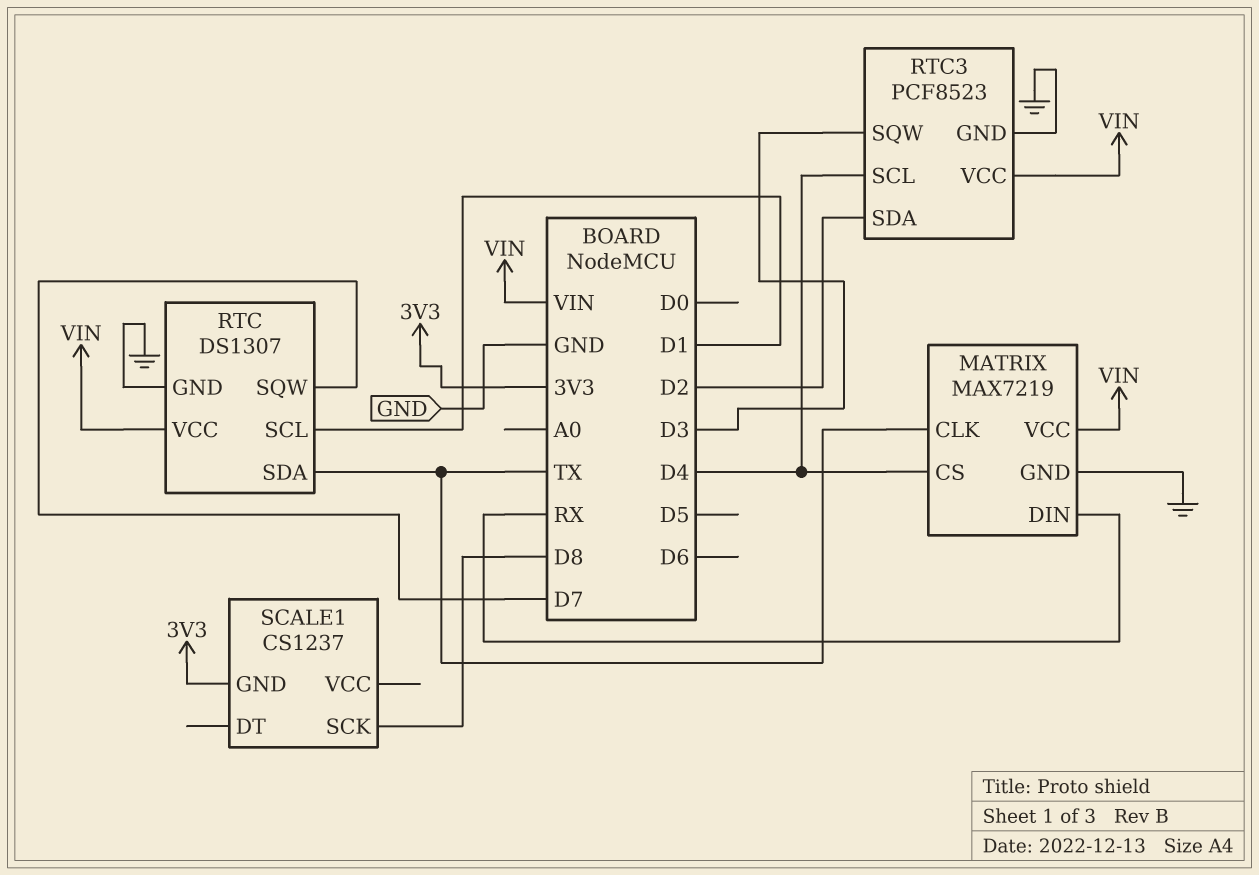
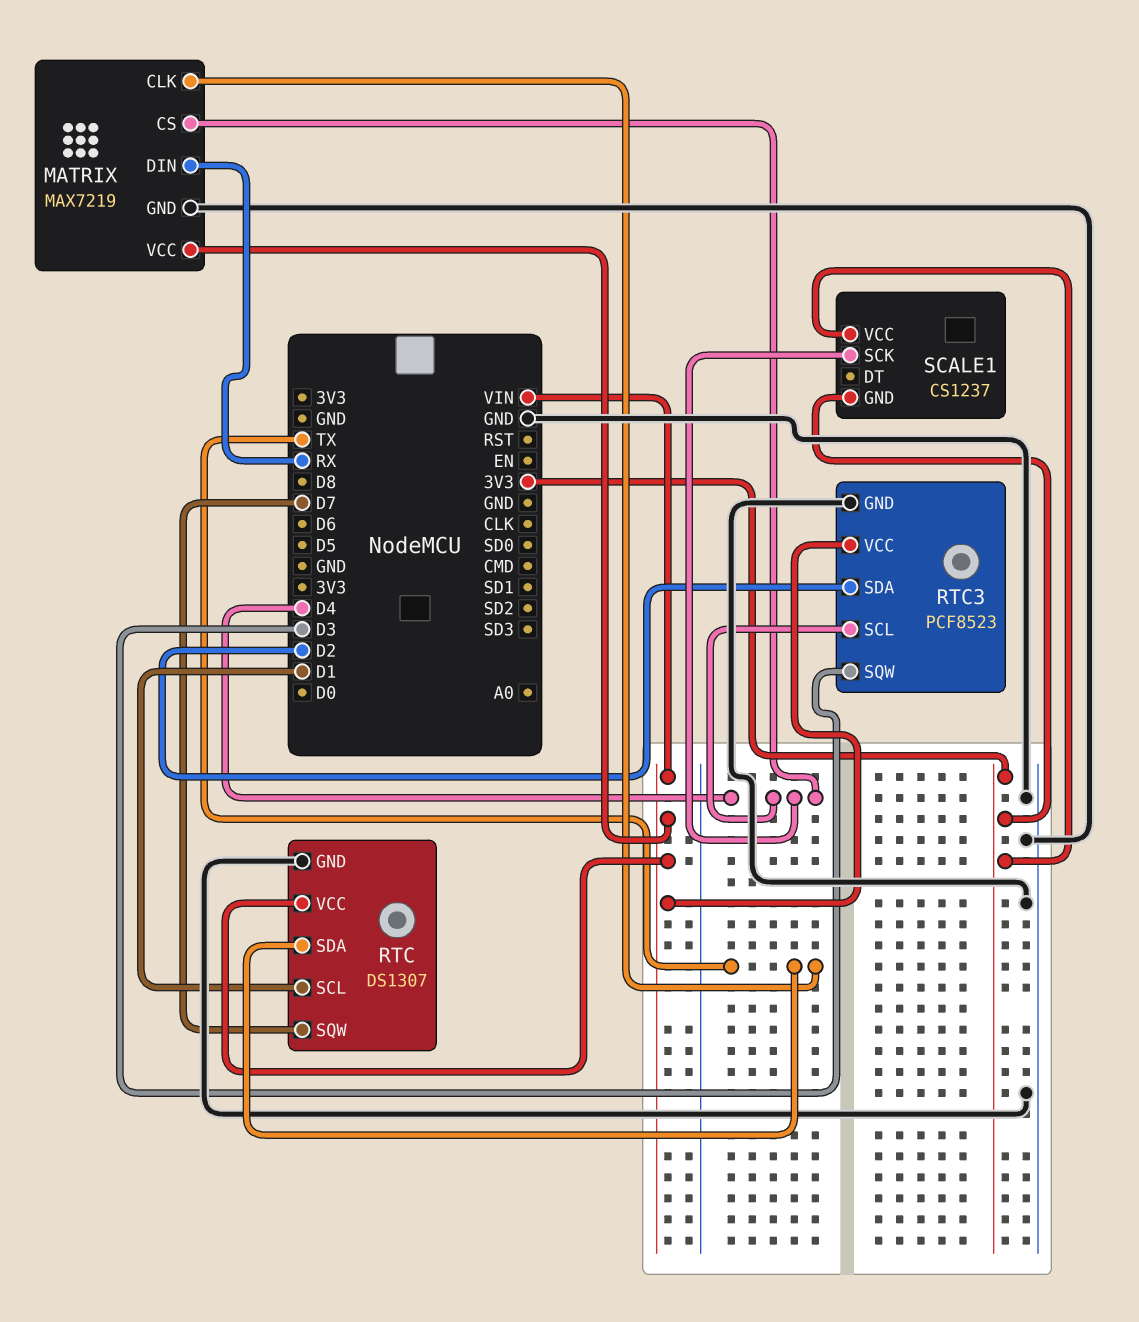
SCALE1 pin SCK: D8 -> D4
SCALE1 pin VCC: none -> 3V3

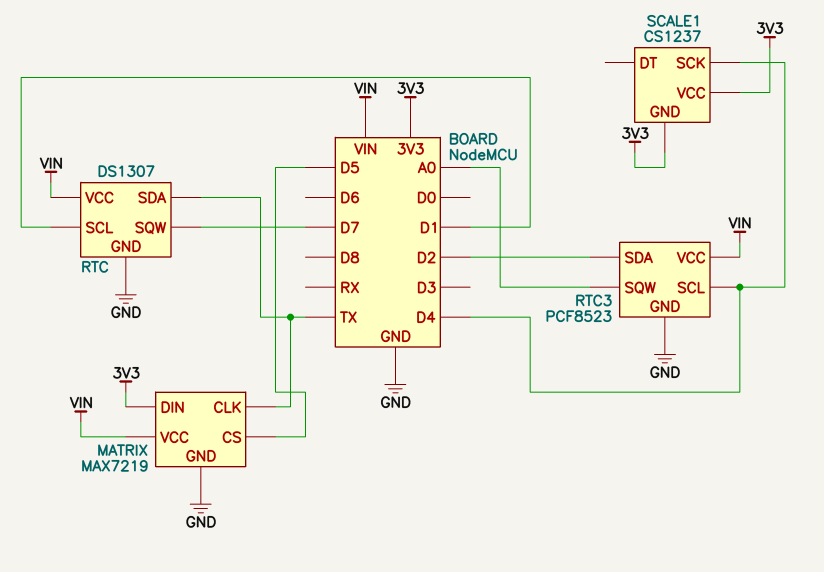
MATRIX pin CS: D4 -> D5
MATRIX pin DIN: RX -> 3V3
RTC3 pin SQW: D3 -> A0

